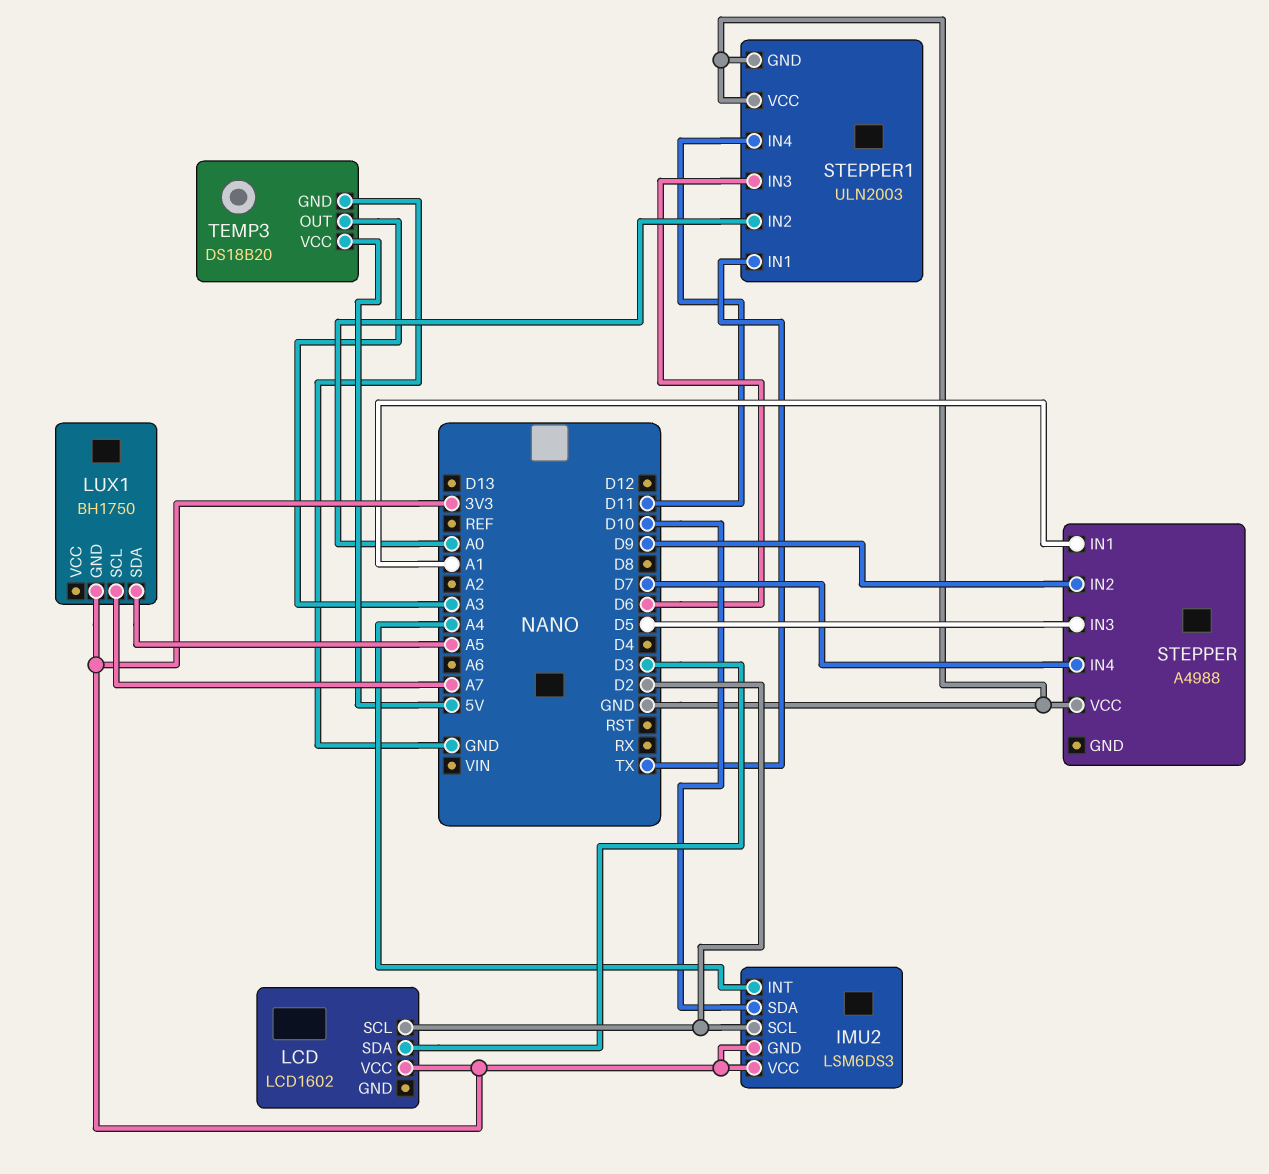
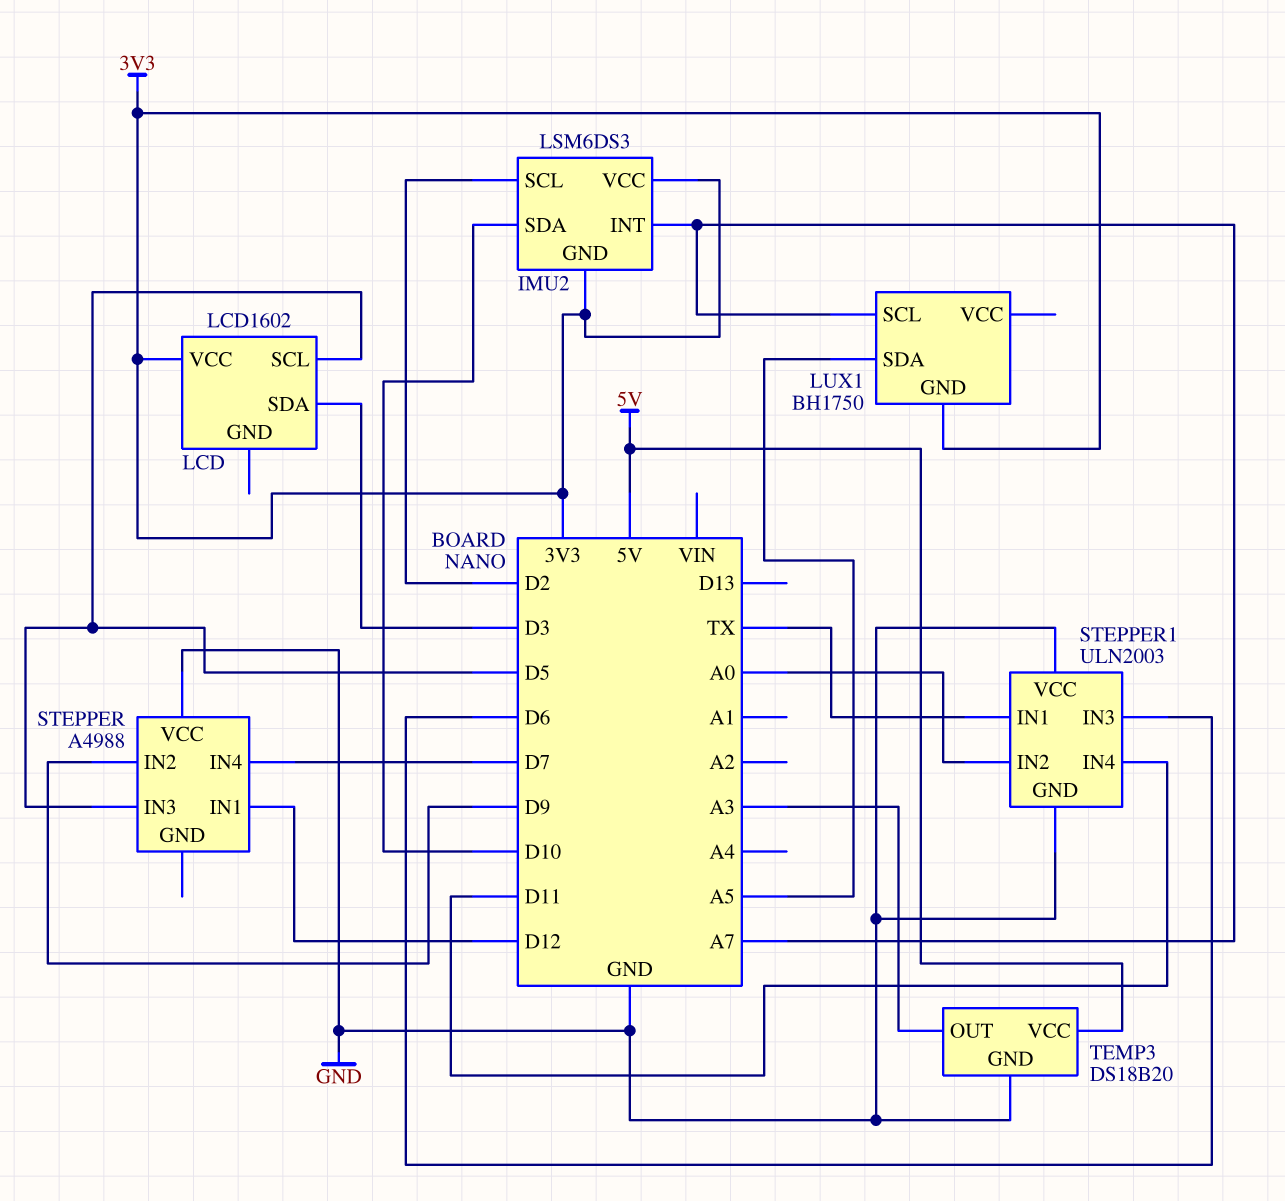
IMU2 pin INT: A4 -> A7
LCD pin SCL: D2 -> D5
STEPPER pin IN1: A1 -> D12

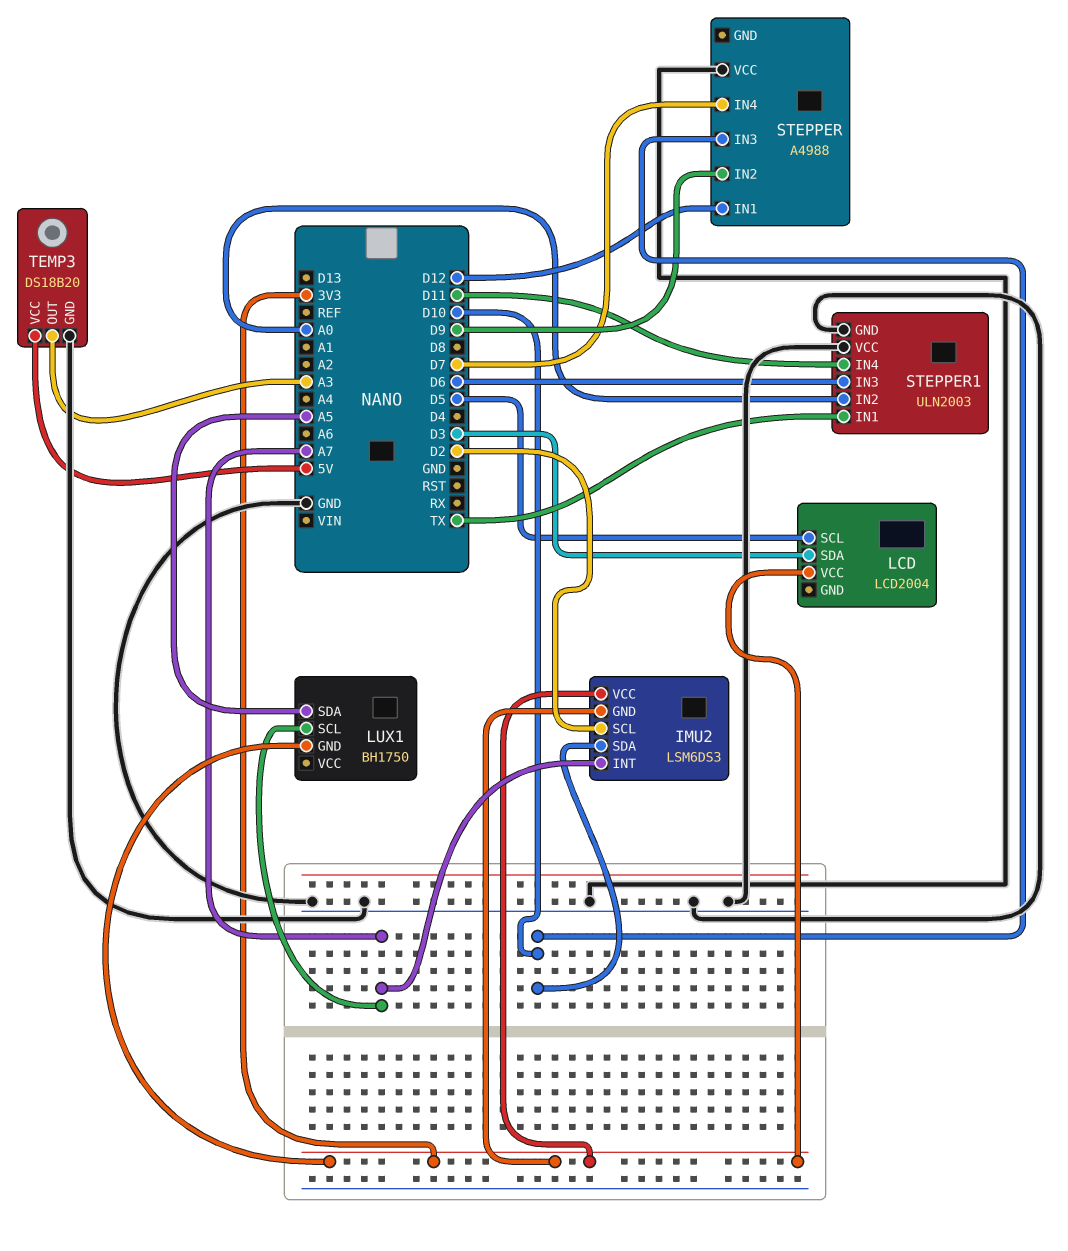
LCD: LCD1602 -> LCD2004
STEPPER pin IN3: D5 -> D10

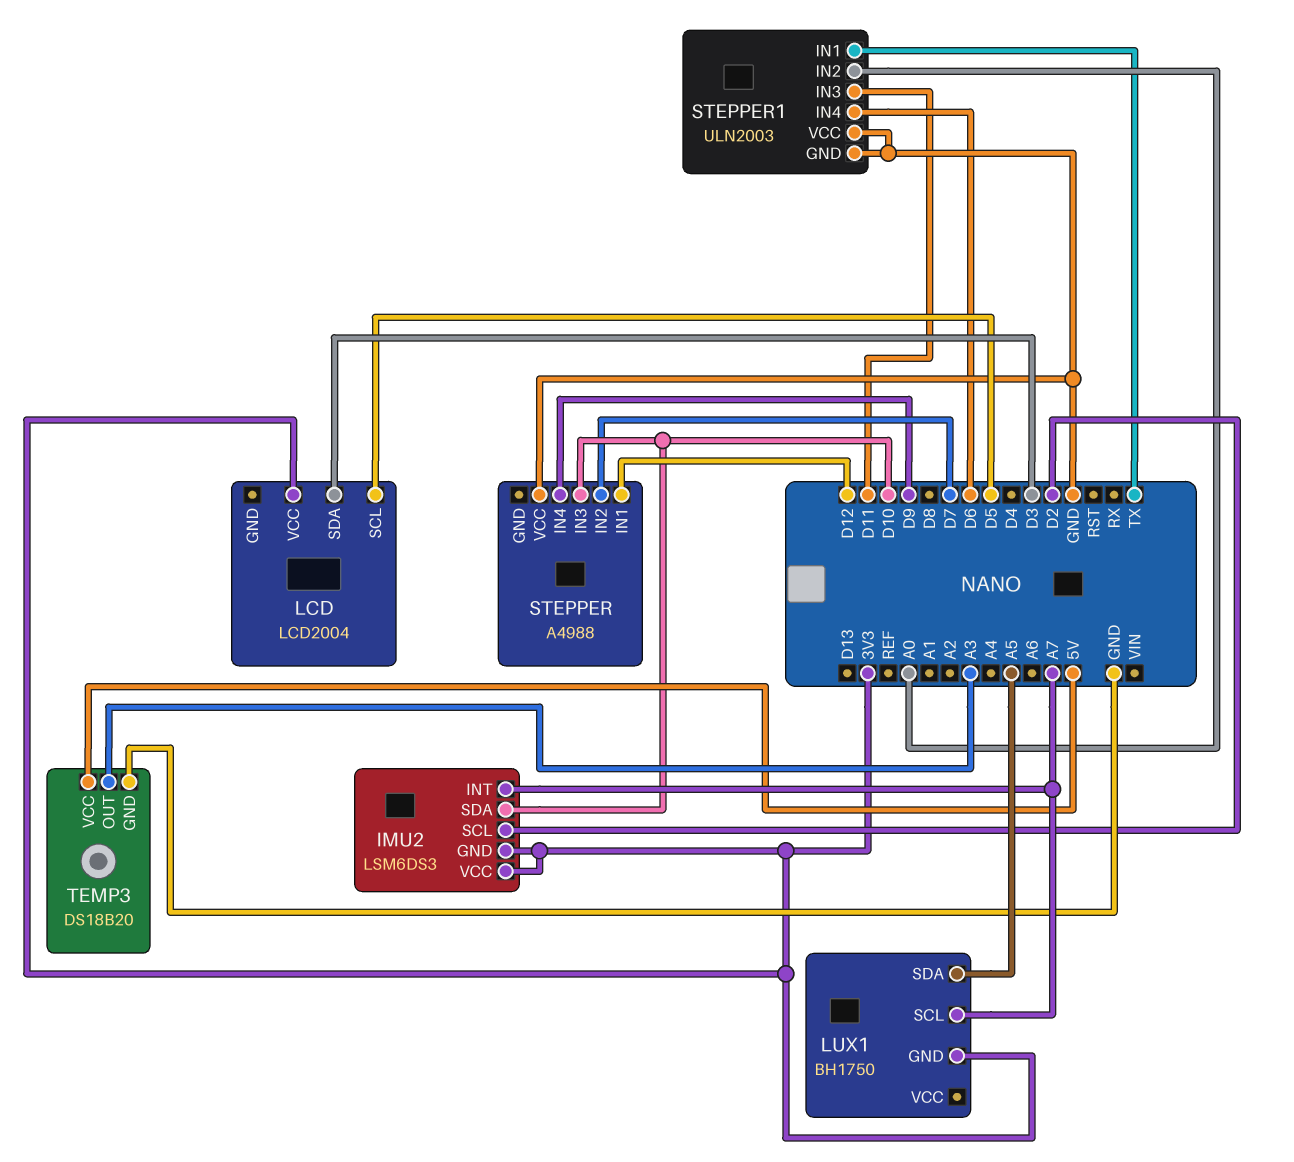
STEPPER pin IN2: D9 -> D7
STEPPER pin IN4: D7 -> D9
STEPPER1 pin IN3: D6 -> D11
STEPPER1 pin IN4: D11 -> D6

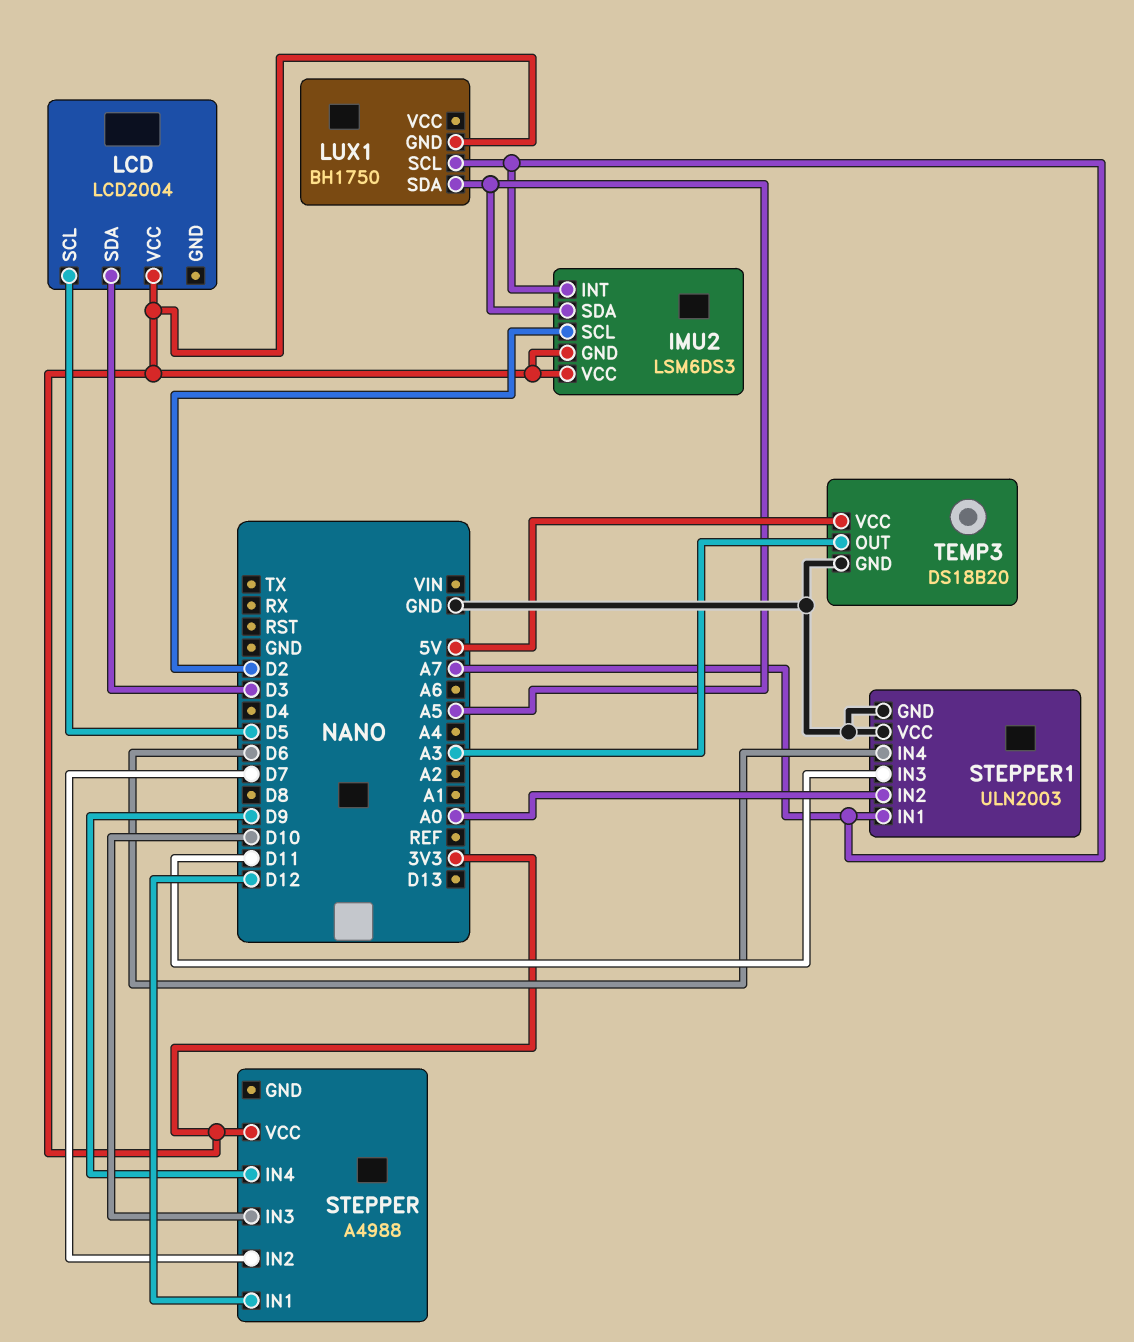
IMU2 pin SDA: D10 -> A5
STEPPER pin VCC: GND -> 3V3
STEPPER1 pin IN1: TX -> A7

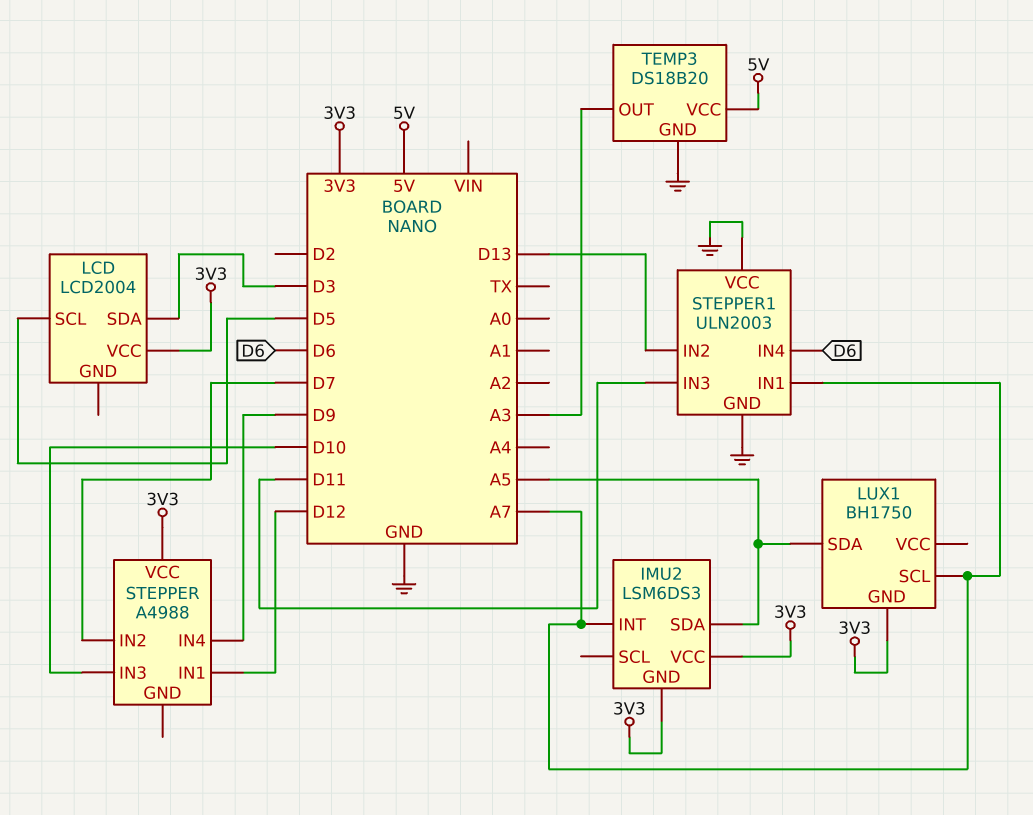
IMU2 pin SCL: D2 -> none
STEPPER1 pin IN2: A0 -> D13

